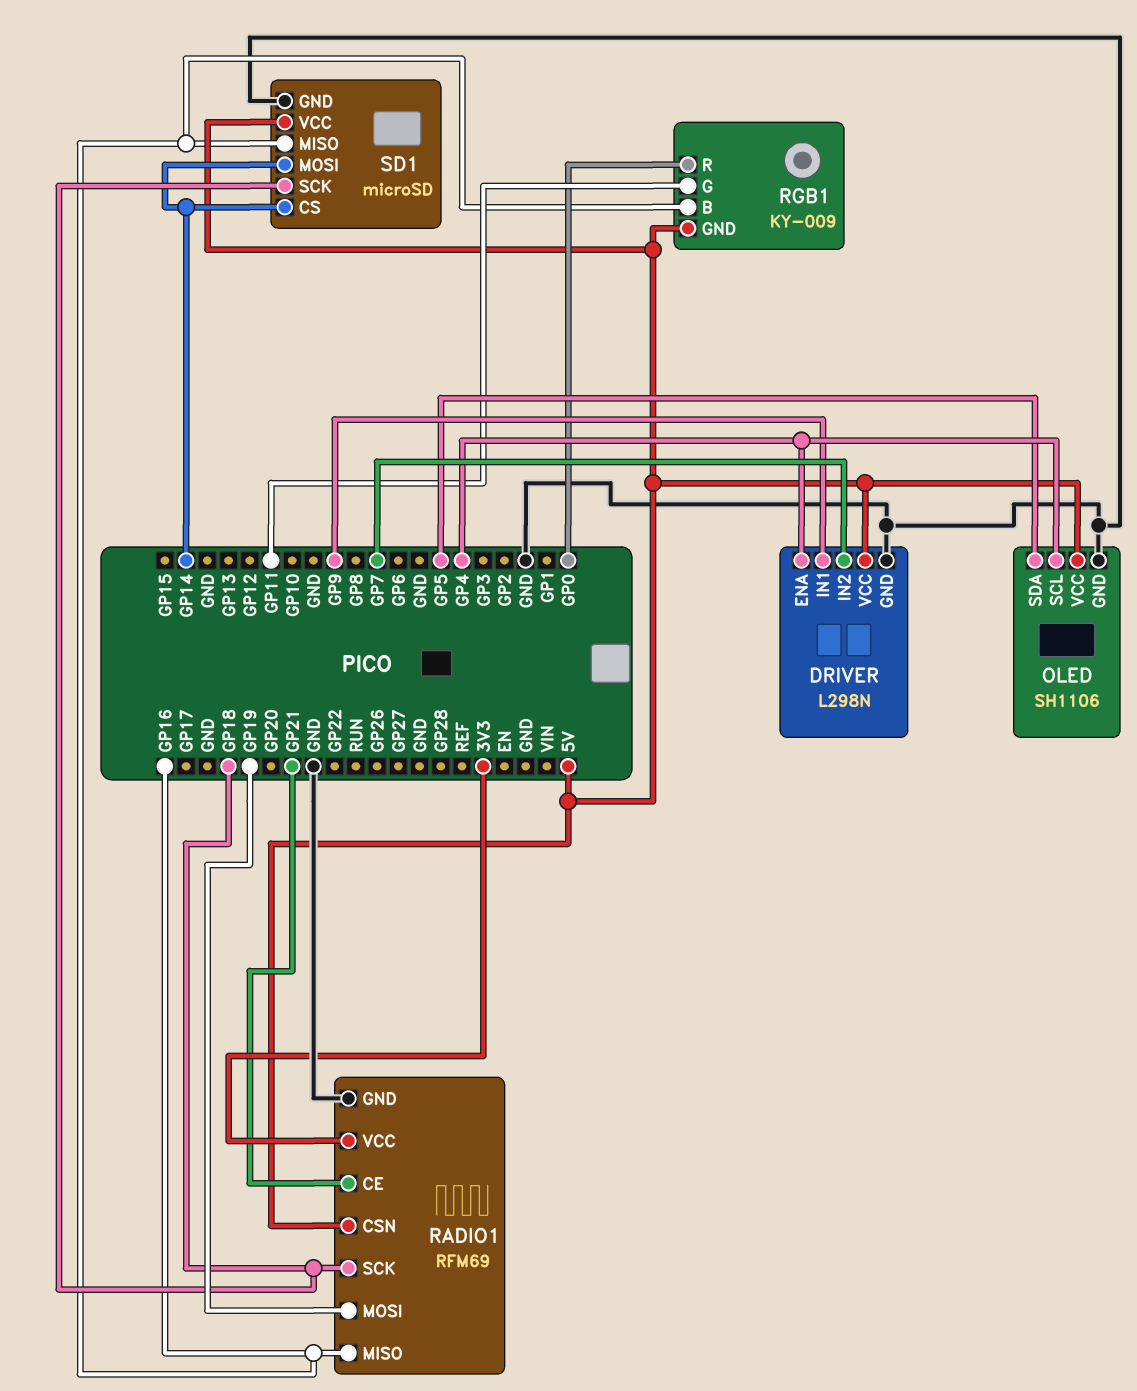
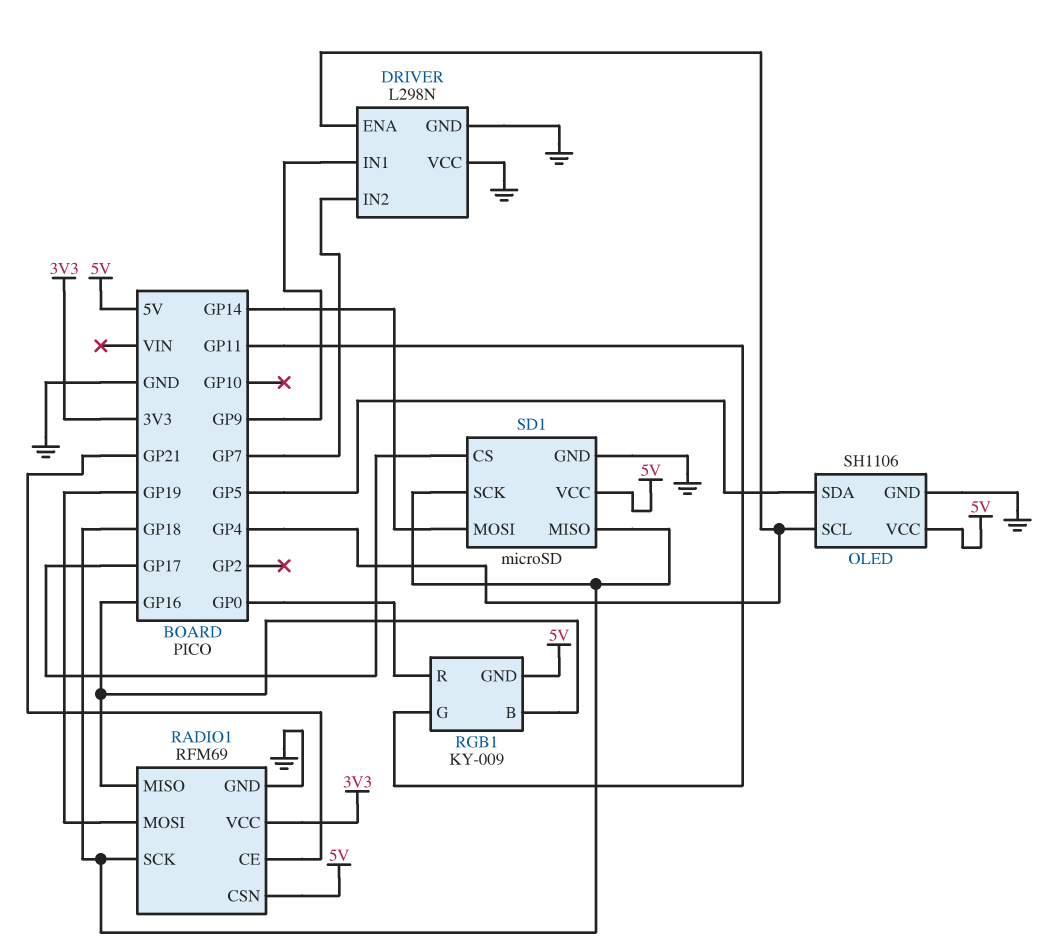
DRIVER pin VCC: 5V -> GND
SD1 pin CS: GP14 -> GP17
SD1 pin MISO: GP16 -> GP18

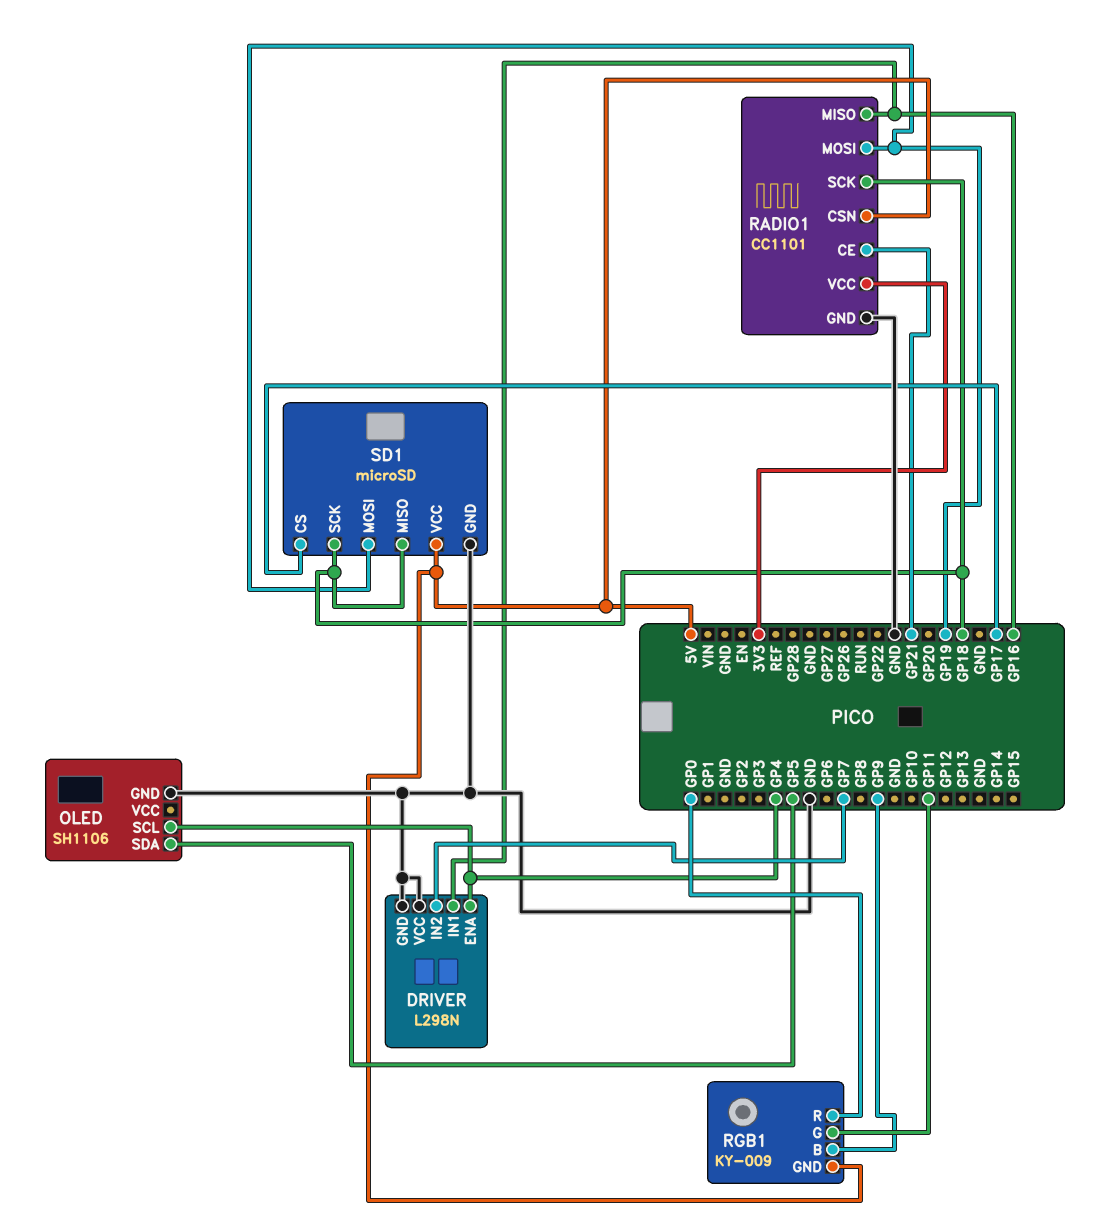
DRIVER pin IN1: GP9 -> GP16
OLED pin VCC: 5V -> none
RADIO1: RFM69 -> CC1101
RGB1 pin B: GP16 -> GP9
SD1 pin MOSI: GP14 -> GP19

